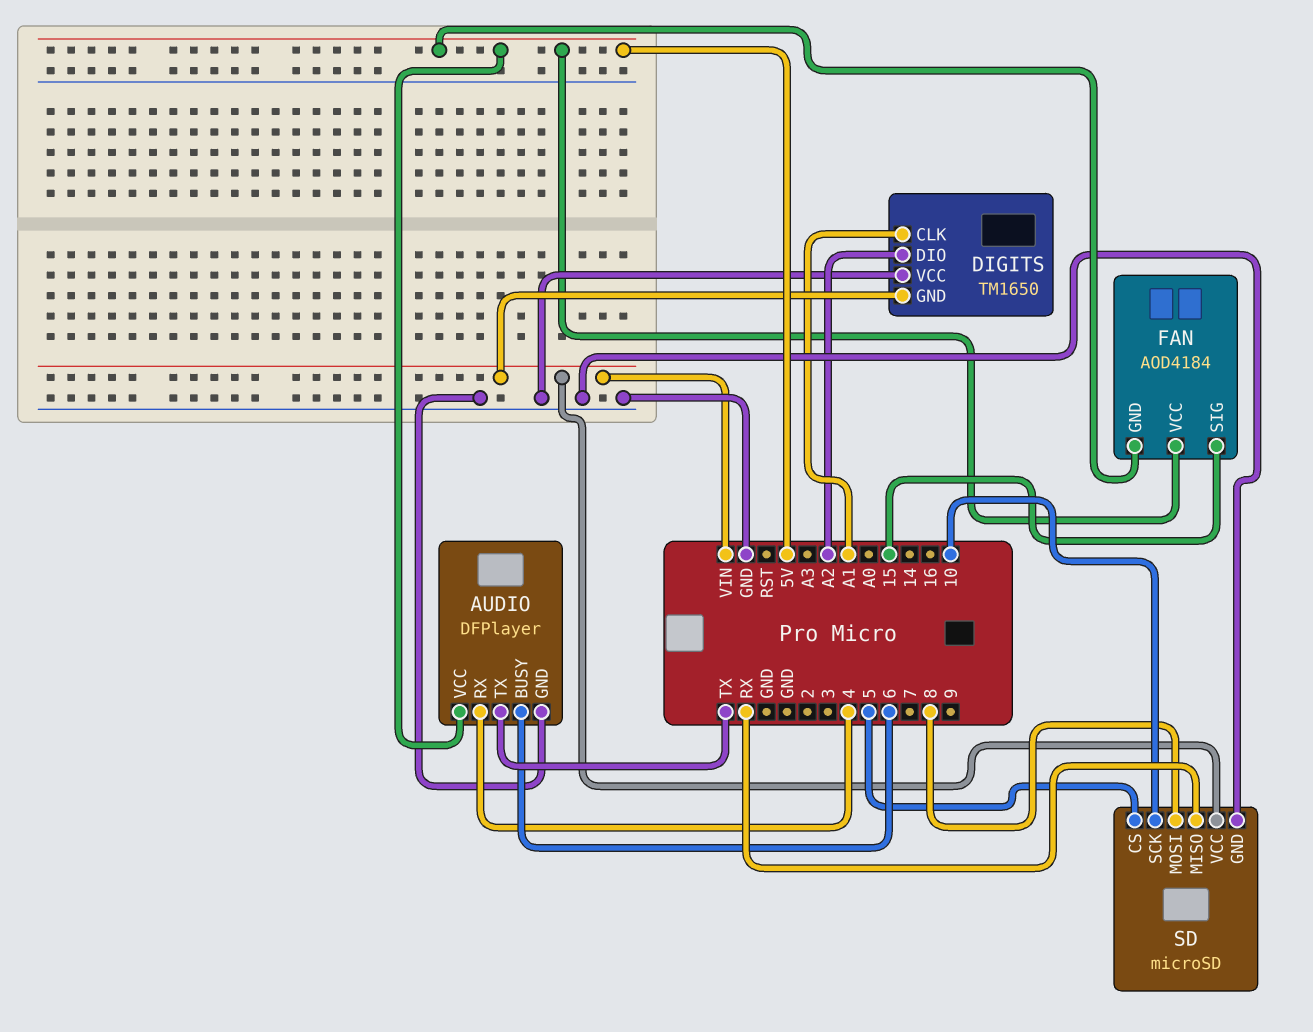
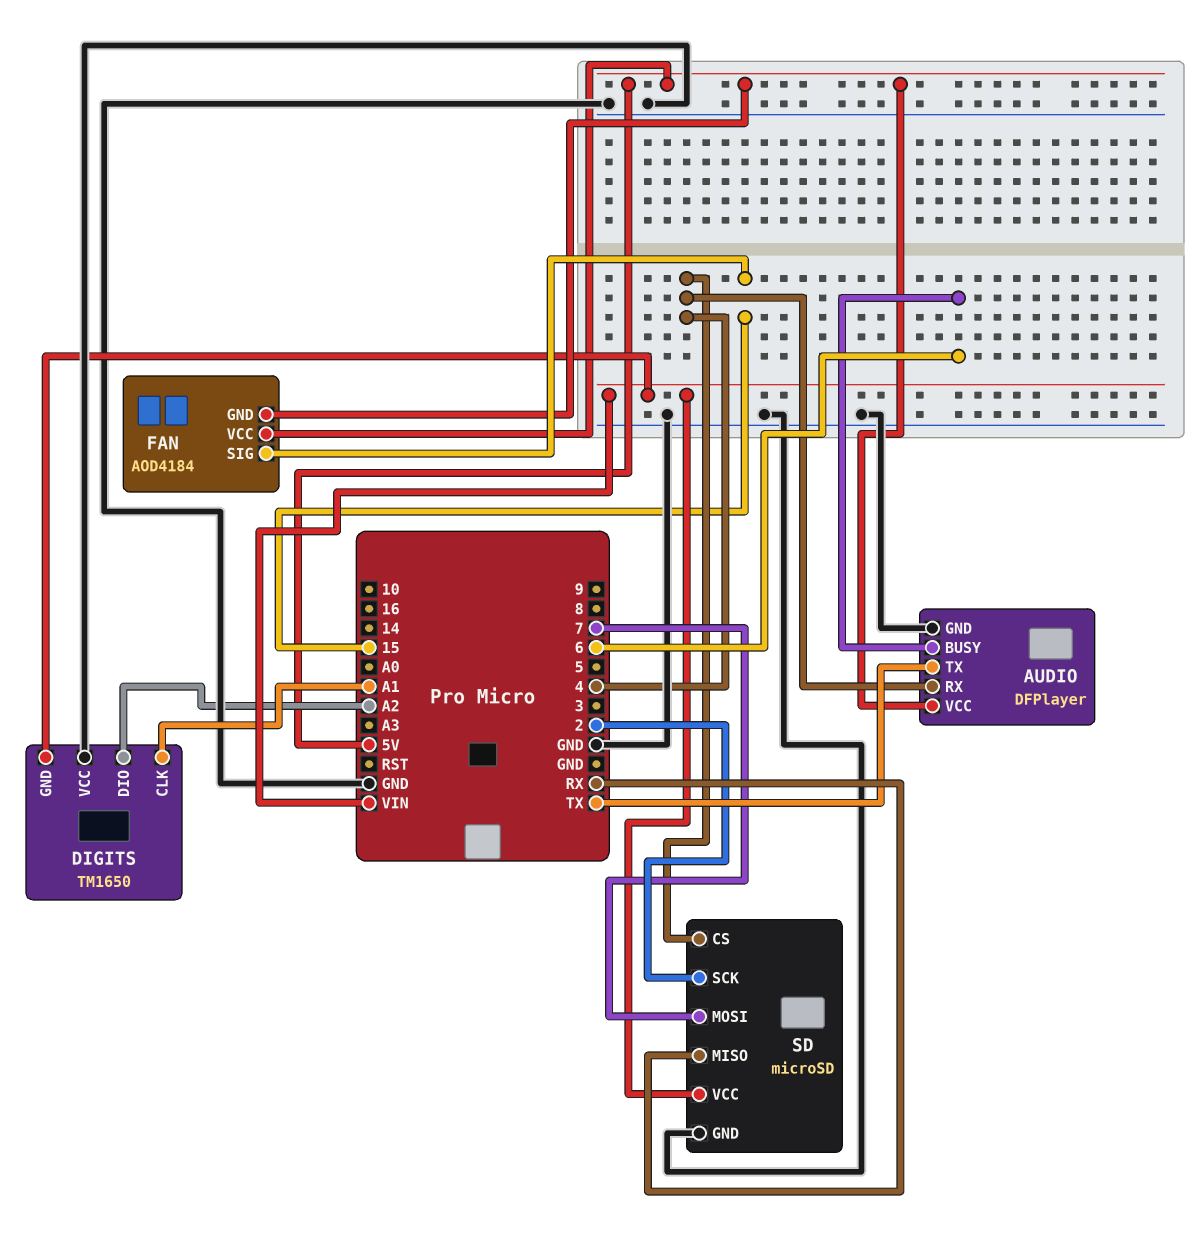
SD pin CS: 5 -> 4
SD pin MOSI: 8 -> 7
SD pin SCK: 10 -> 2

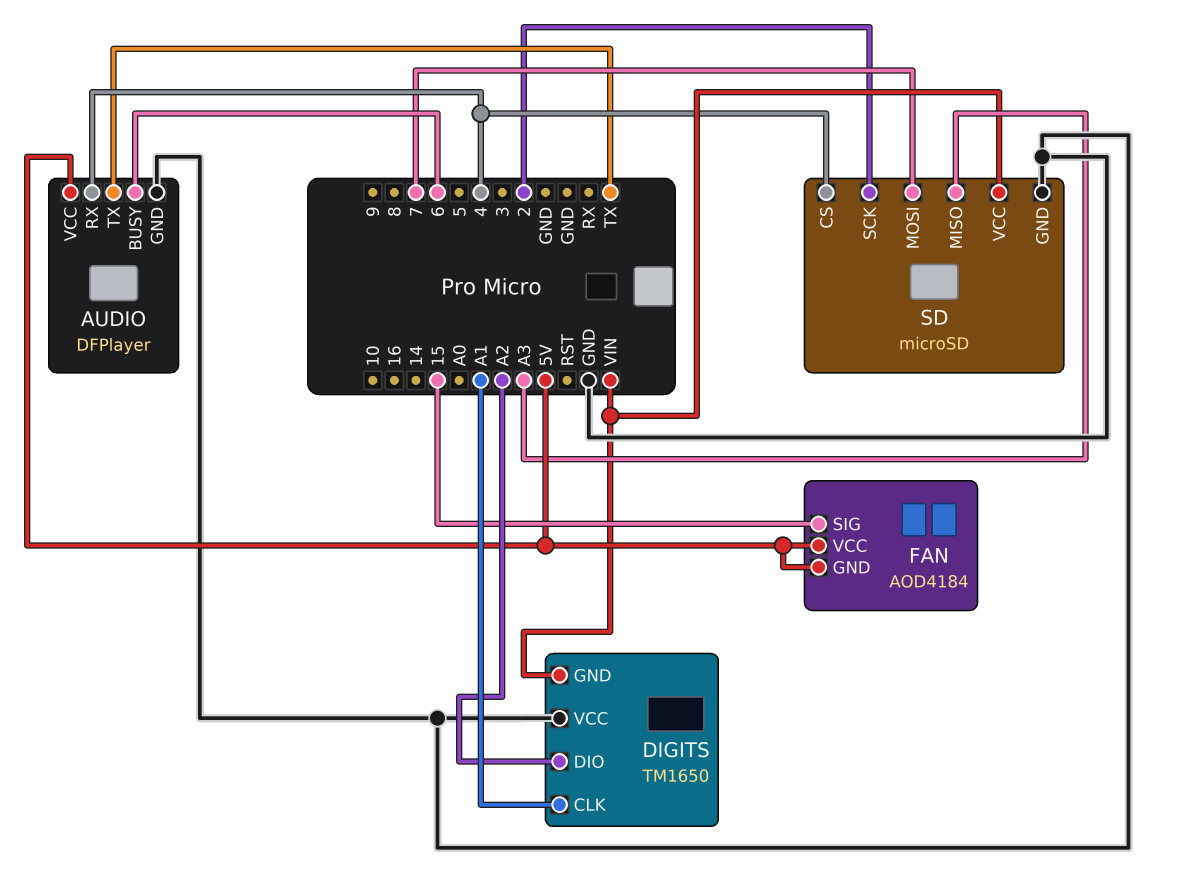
SD pin MISO: RX -> A3

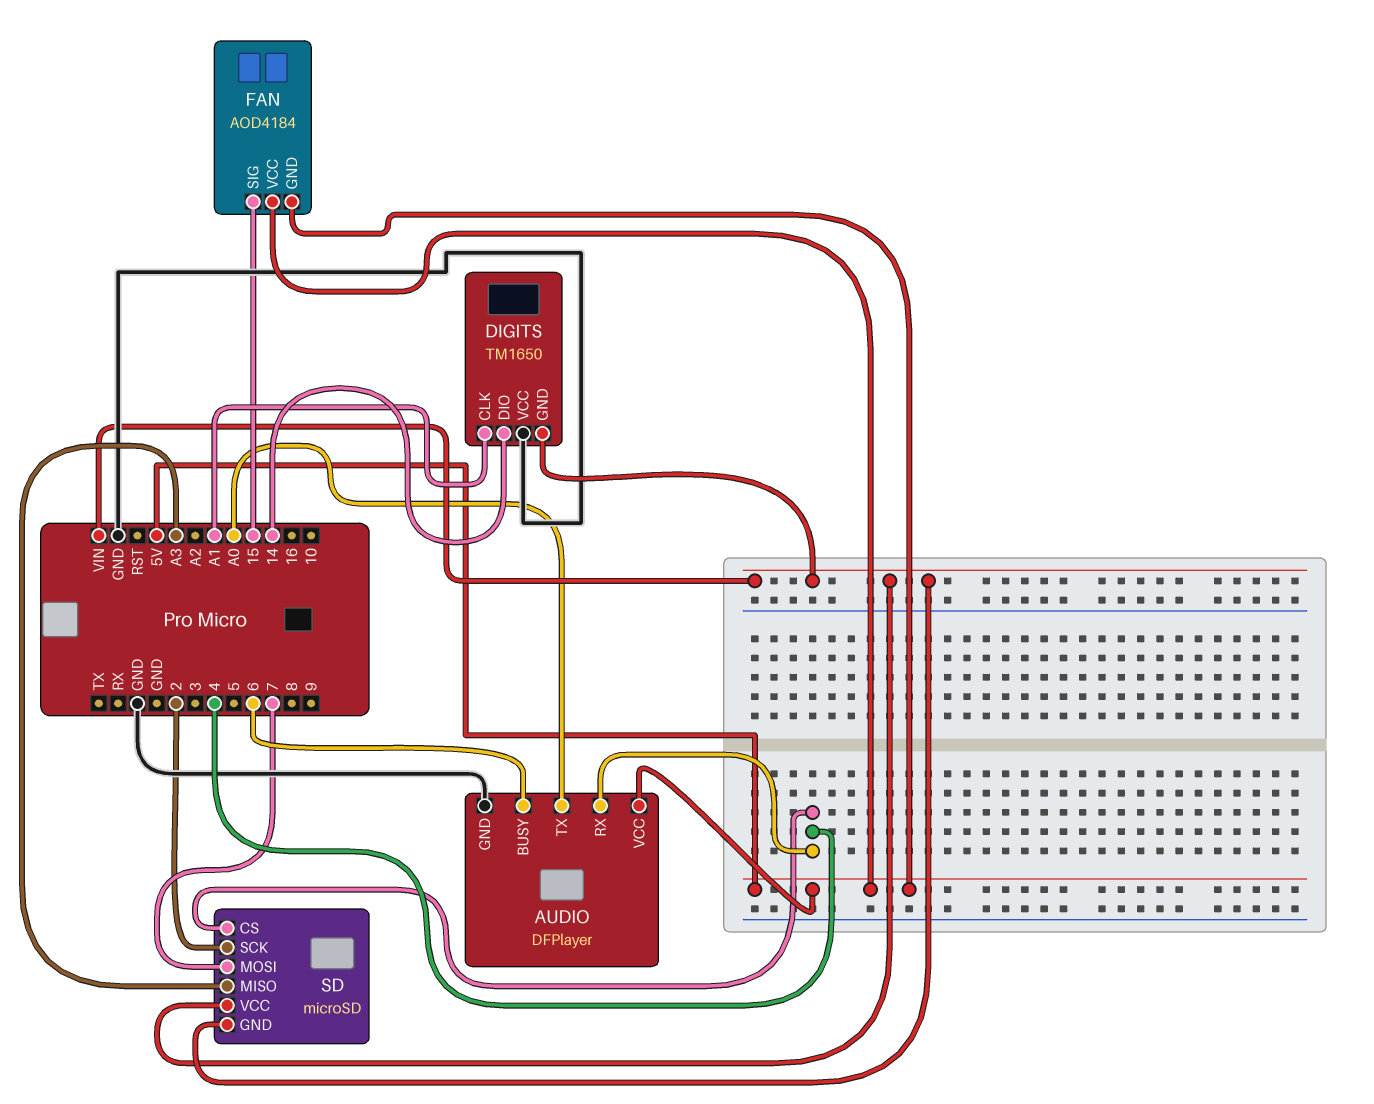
AUDIO pin TX: TX -> A0
DIGITS pin DIO: A2 -> 14
SD pin GND: GND -> VIN

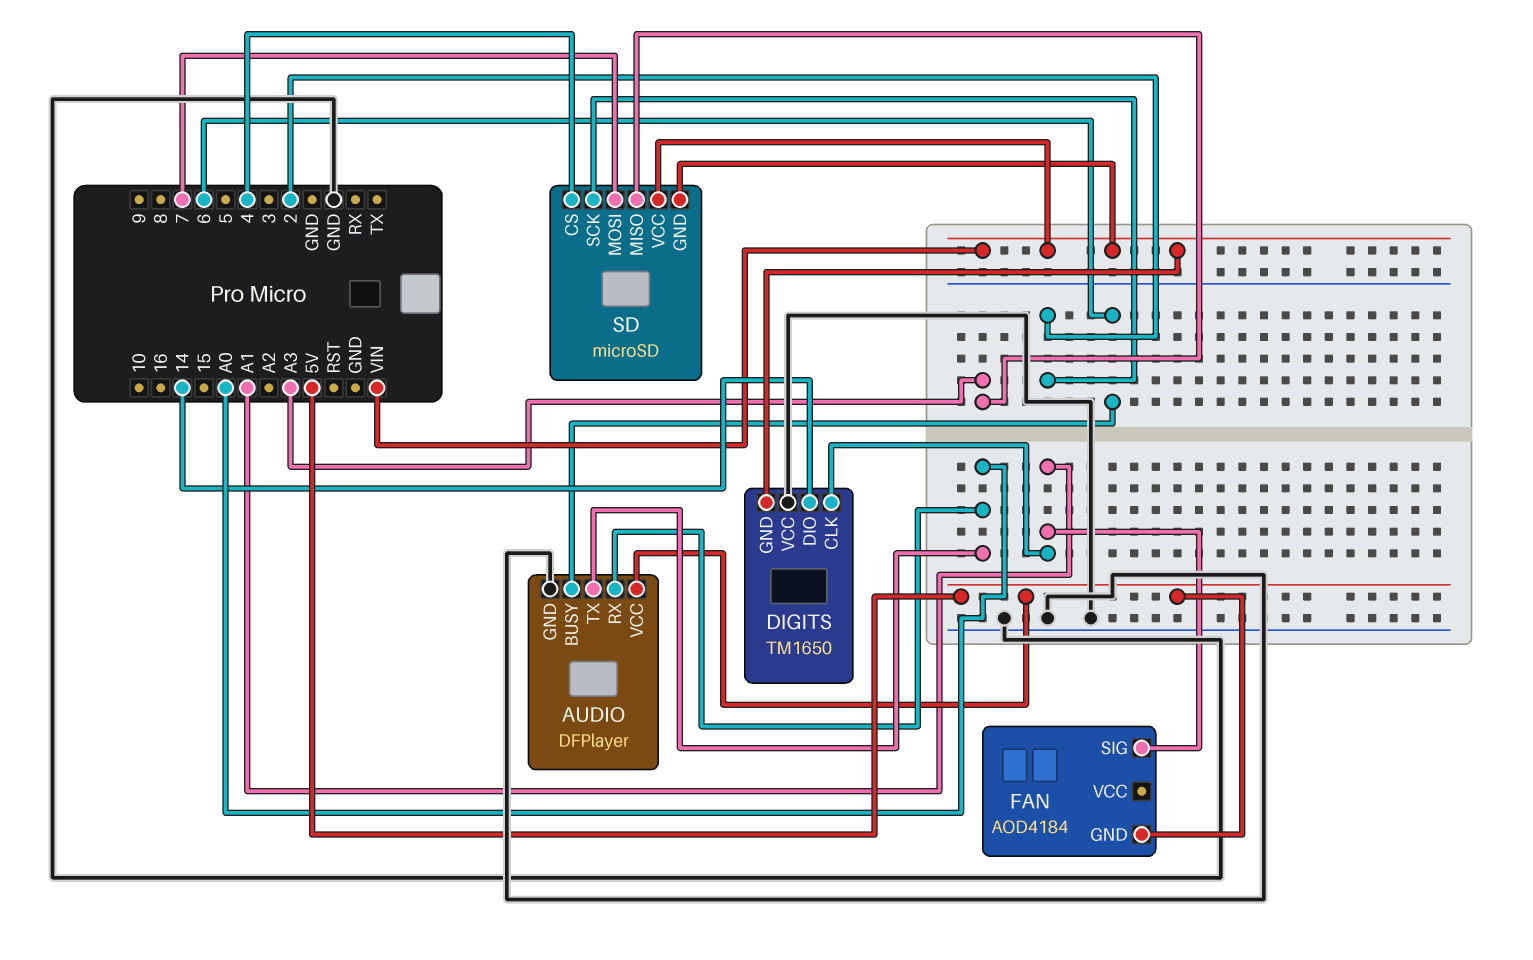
AUDIO pin RX: 4 -> A0
FAN pin SIG: 15 -> A1
FAN pin VCC: 5V -> none

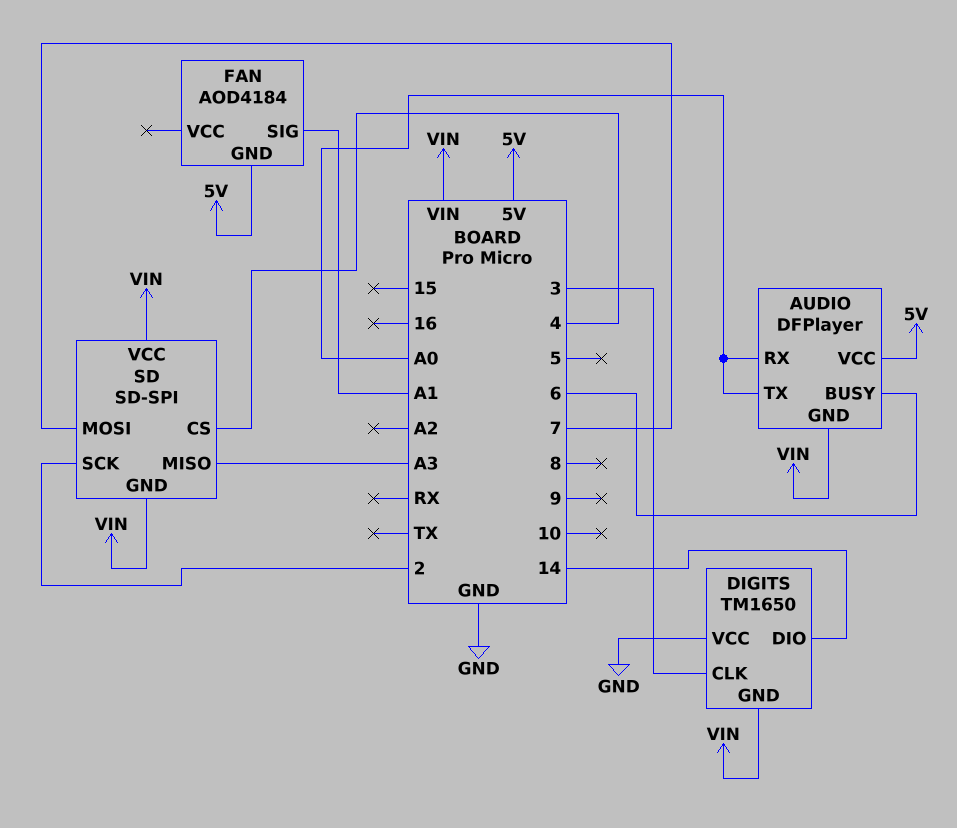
AUDIO pin GND: GND -> VIN
DIGITS pin CLK: A1 -> 3
SD: microSD -> SD-SPI

